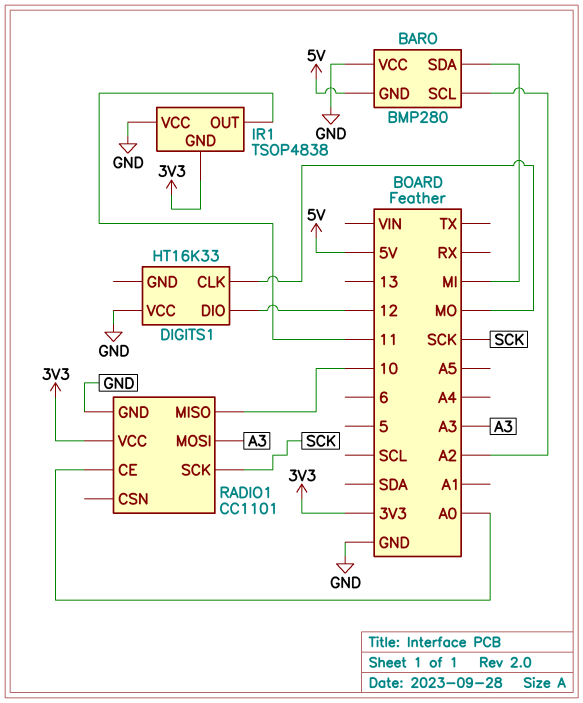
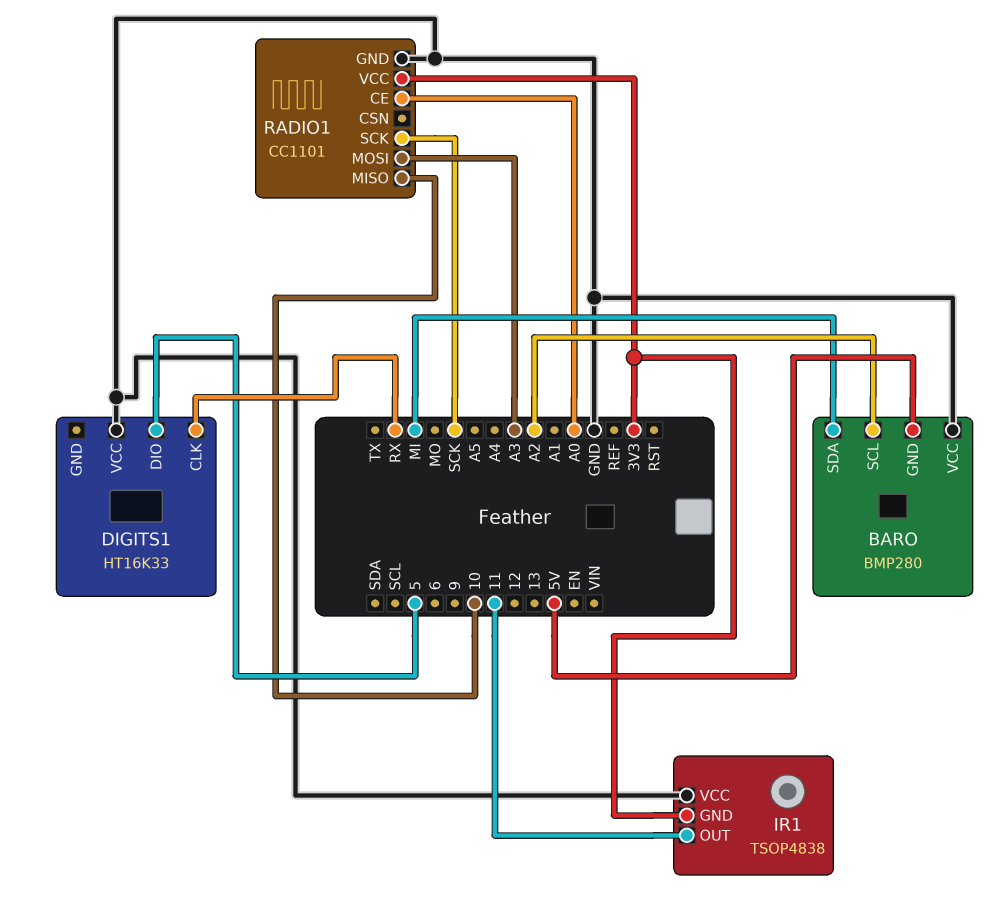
DIGITS1 pin CLK: MO -> RX
DIGITS1 pin DIO: 12 -> 5

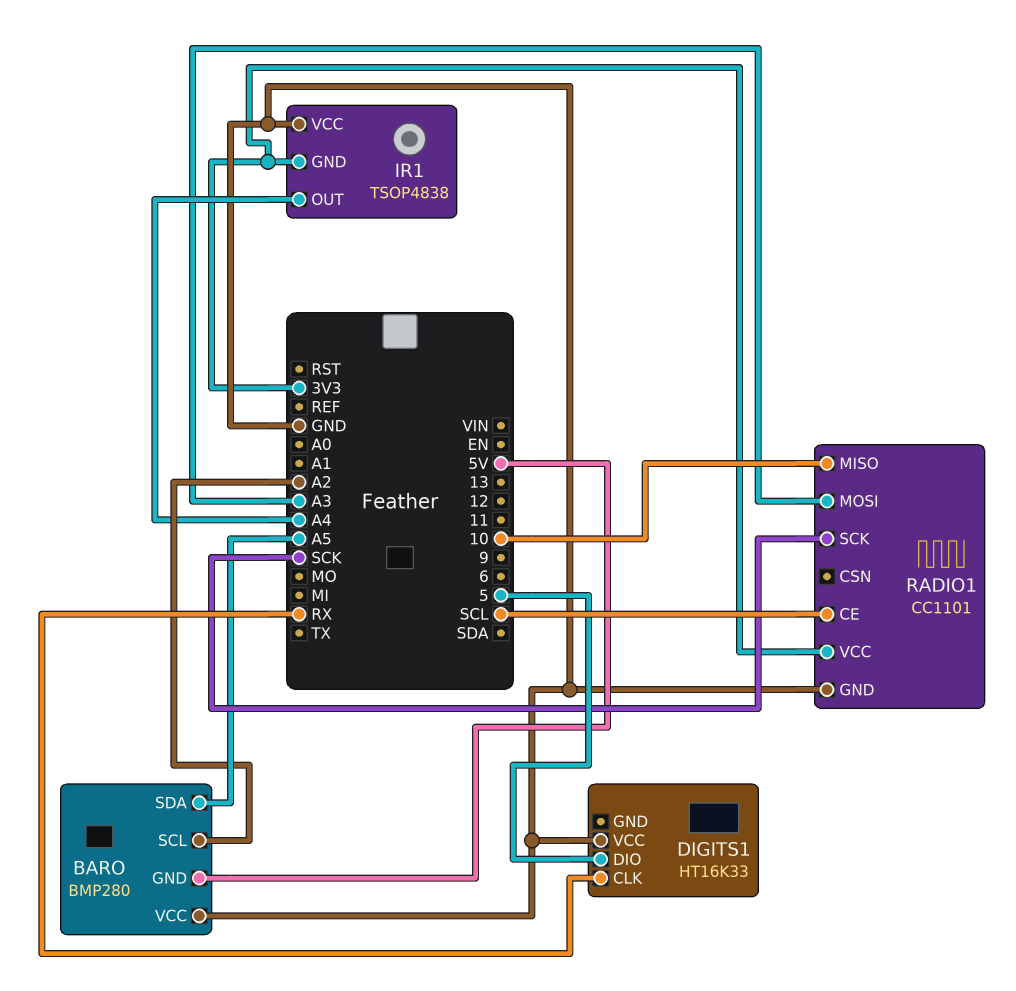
BARO pin SDA: MI -> A5
IR1 pin OUT: 11 -> A4
RADIO1 pin CE: A0 -> SCL

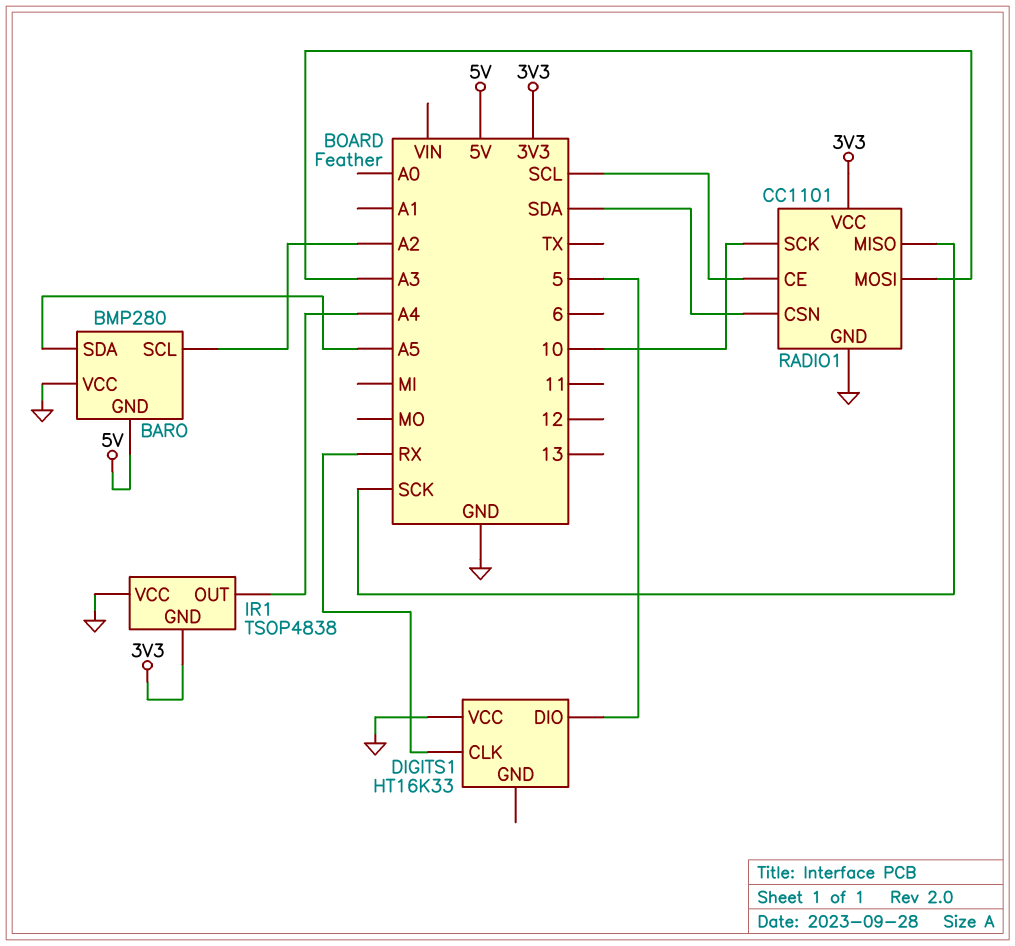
RADIO1 pin CSN: none -> SDA
RADIO1 pin MISO: 10 -> SCK
RADIO1 pin SCK: SCK -> 10

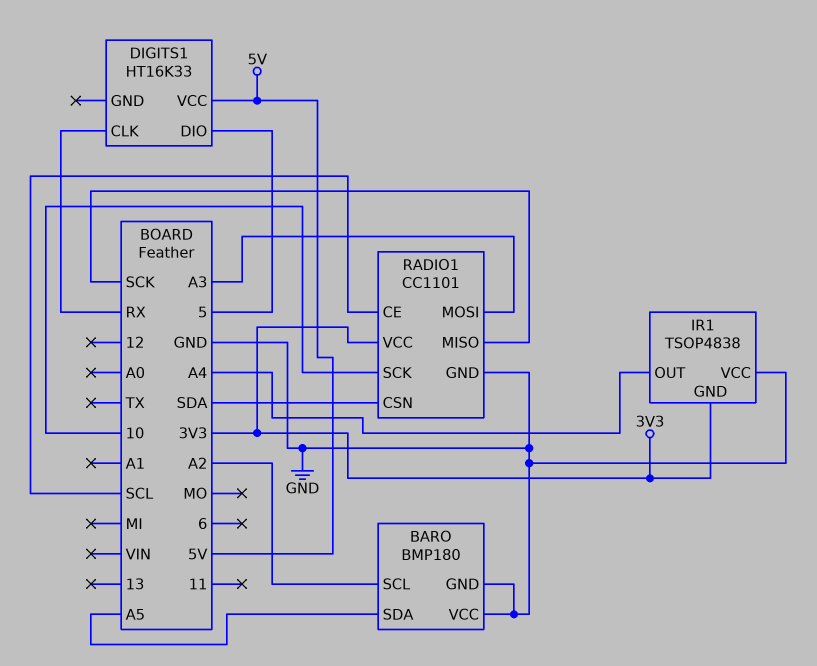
BARO: BMP280 -> BMP180
BARO pin GND: 5V -> GND
DIGITS1 pin VCC: GND -> 5V

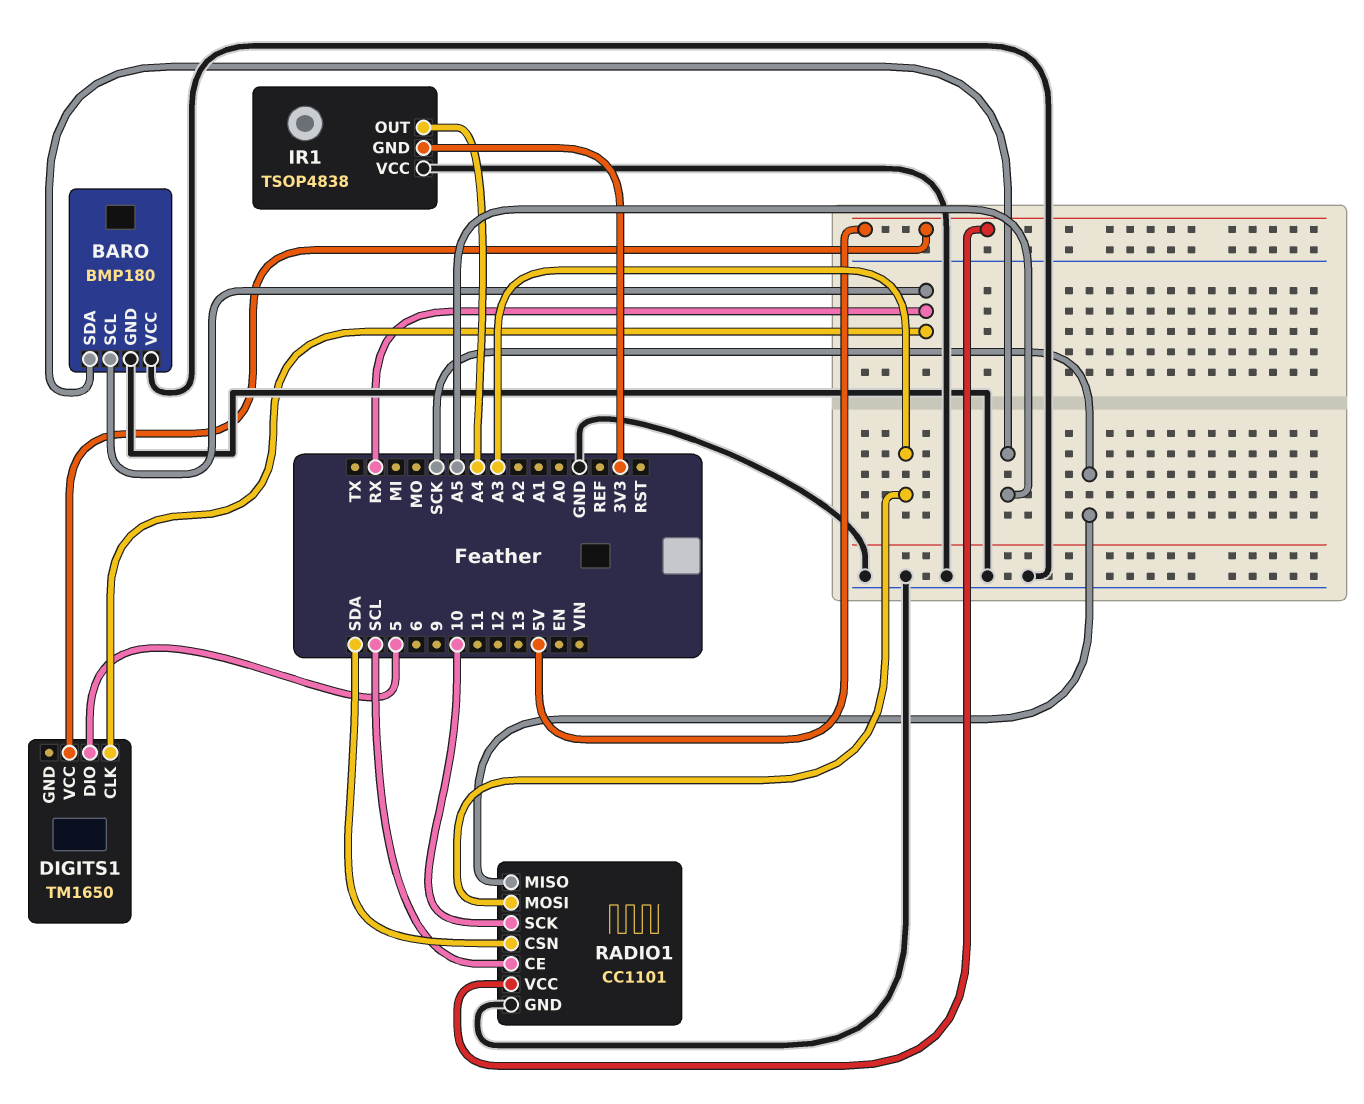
BARO pin SCL: A2 -> RX
DIGITS1: HT16K33 -> TM1650
RADIO1 pin VCC: 3V3 -> 5V

